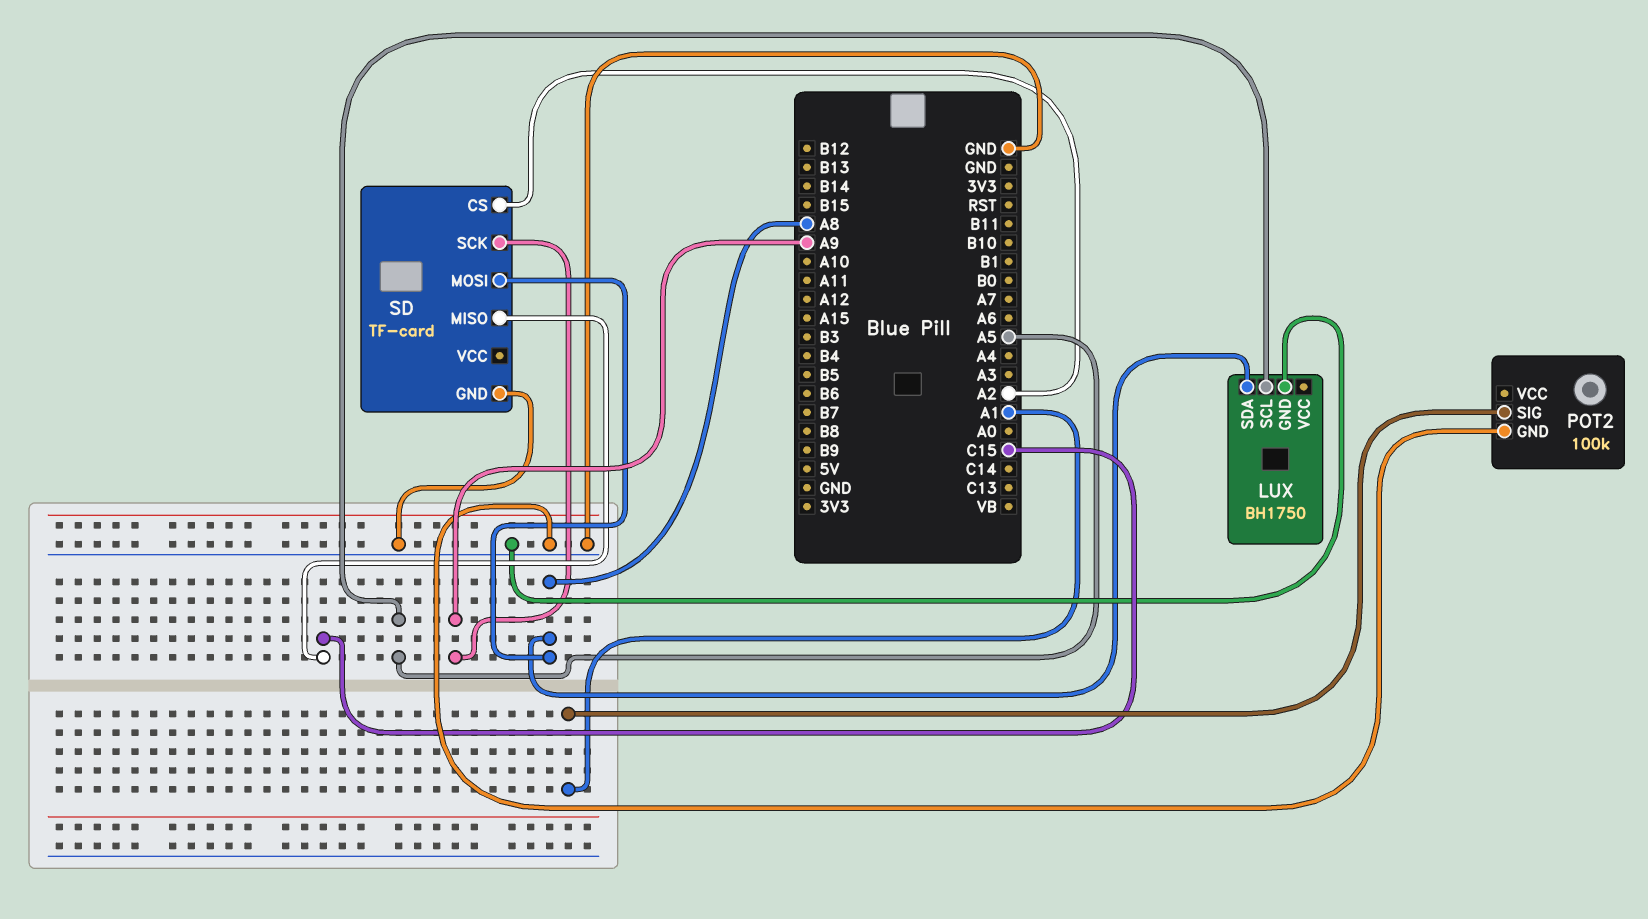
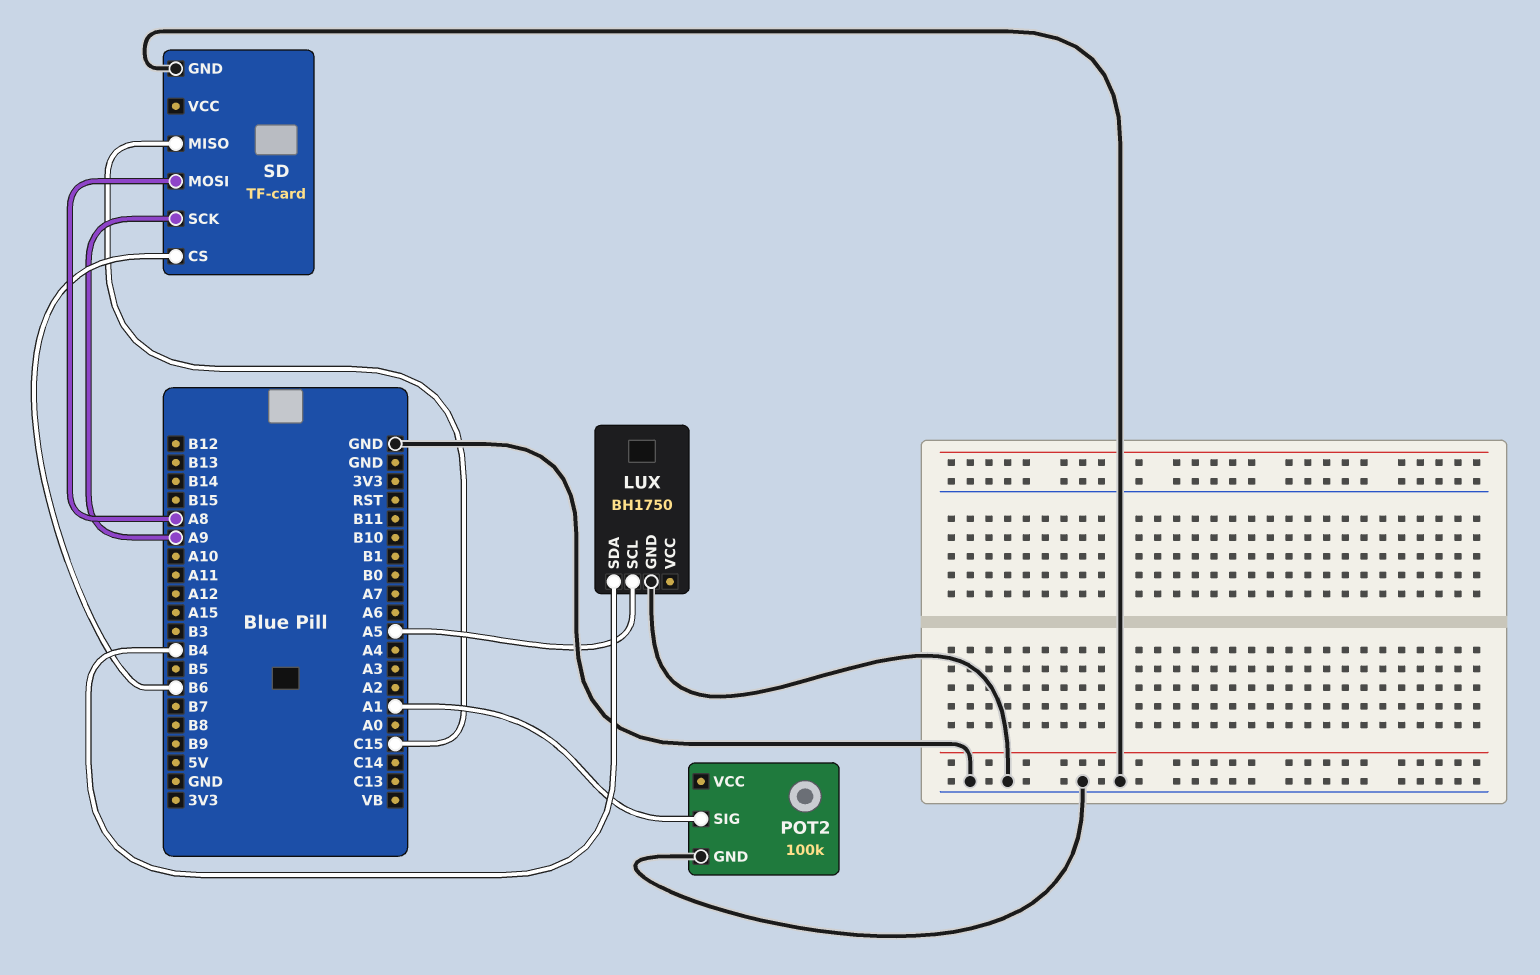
LUX pin SDA: A8 -> B4
SD pin CS: A2 -> B6

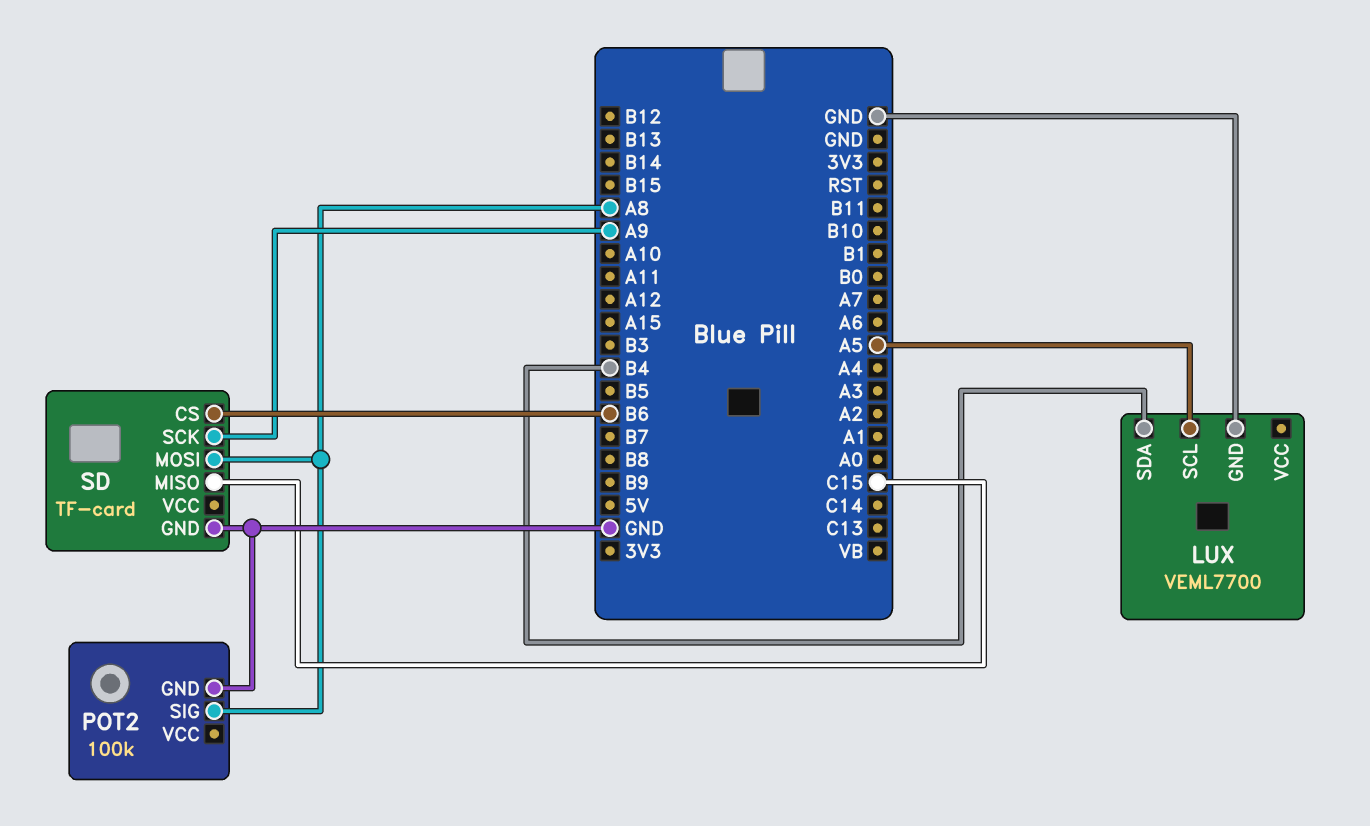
LUX: BH1750 -> VEML7700
POT2 pin SIG: A1 -> A8

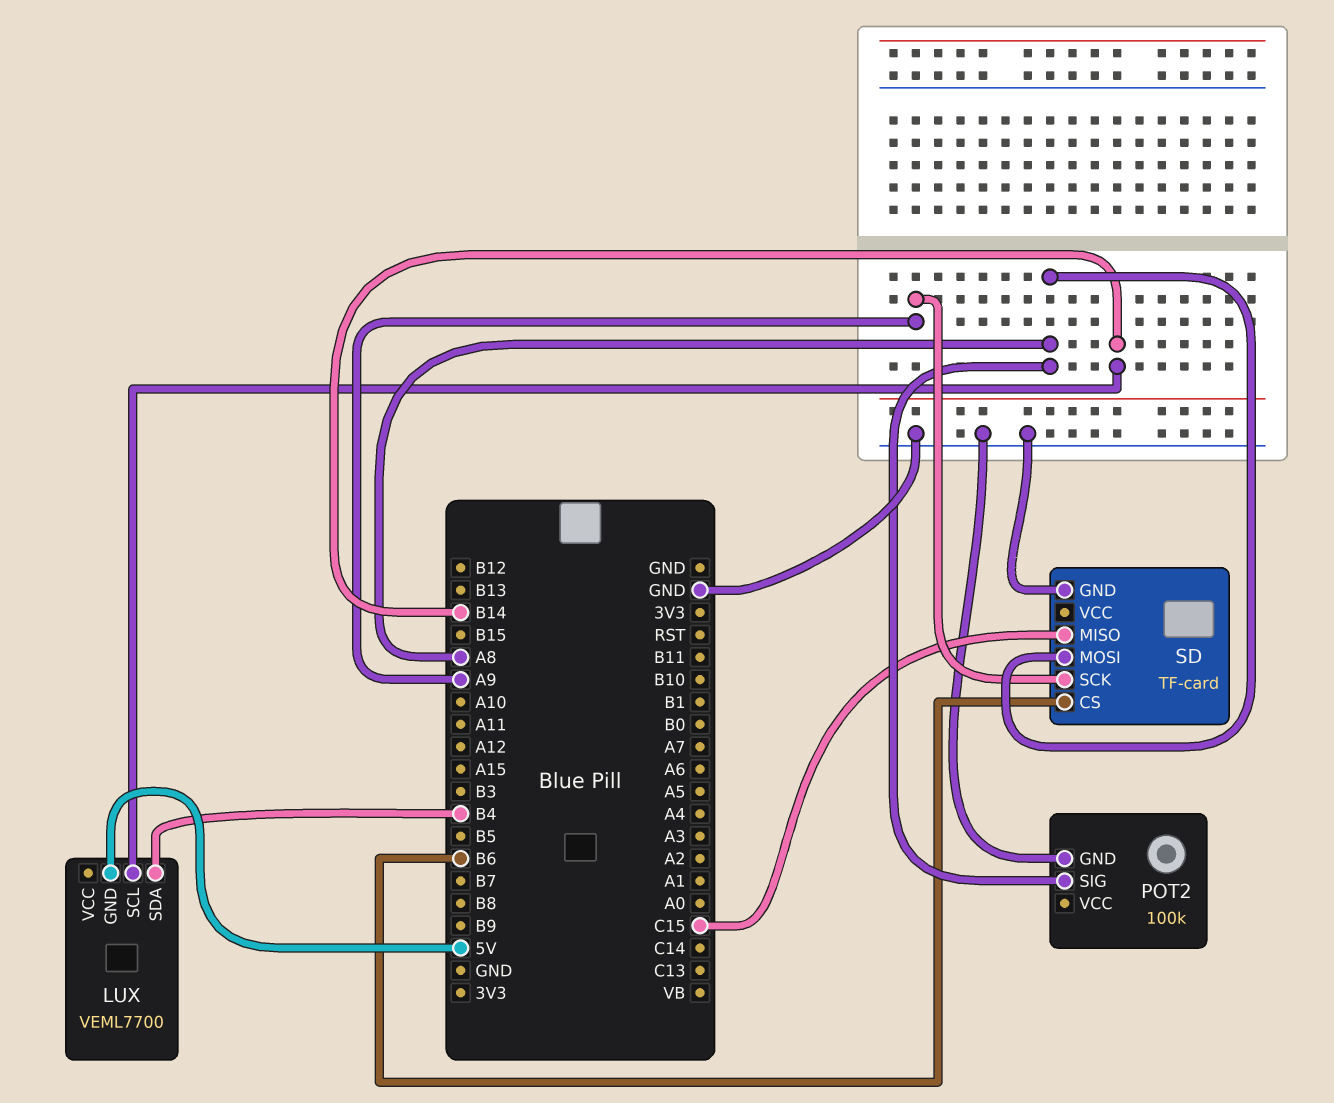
LUX pin GND: GND -> 5V
LUX pin SCL: A5 -> B14

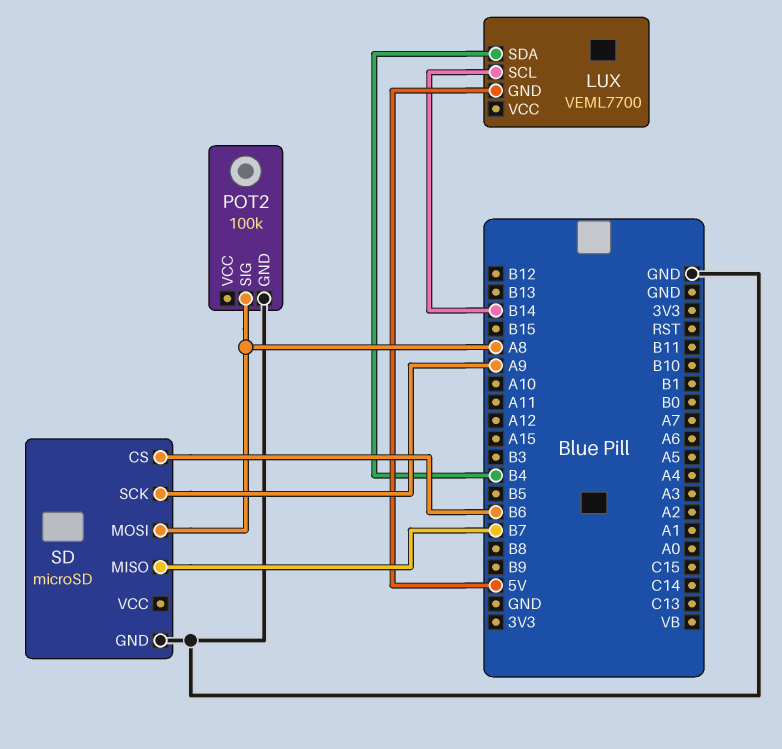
SD: TF-card -> microSD
SD pin MISO: C15 -> B7

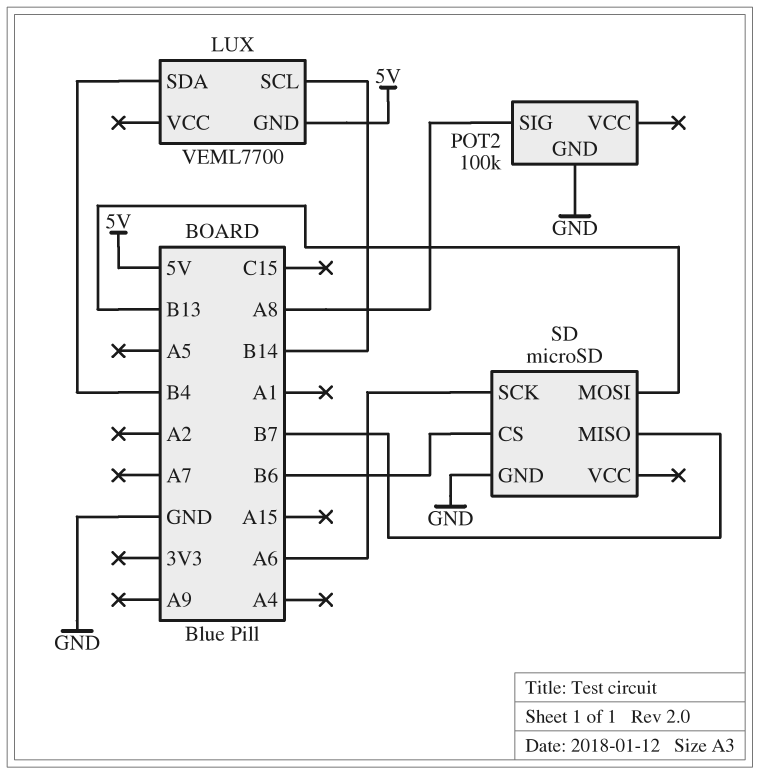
SD pin MOSI: A8 -> B13
SD pin SCK: A9 -> A6

